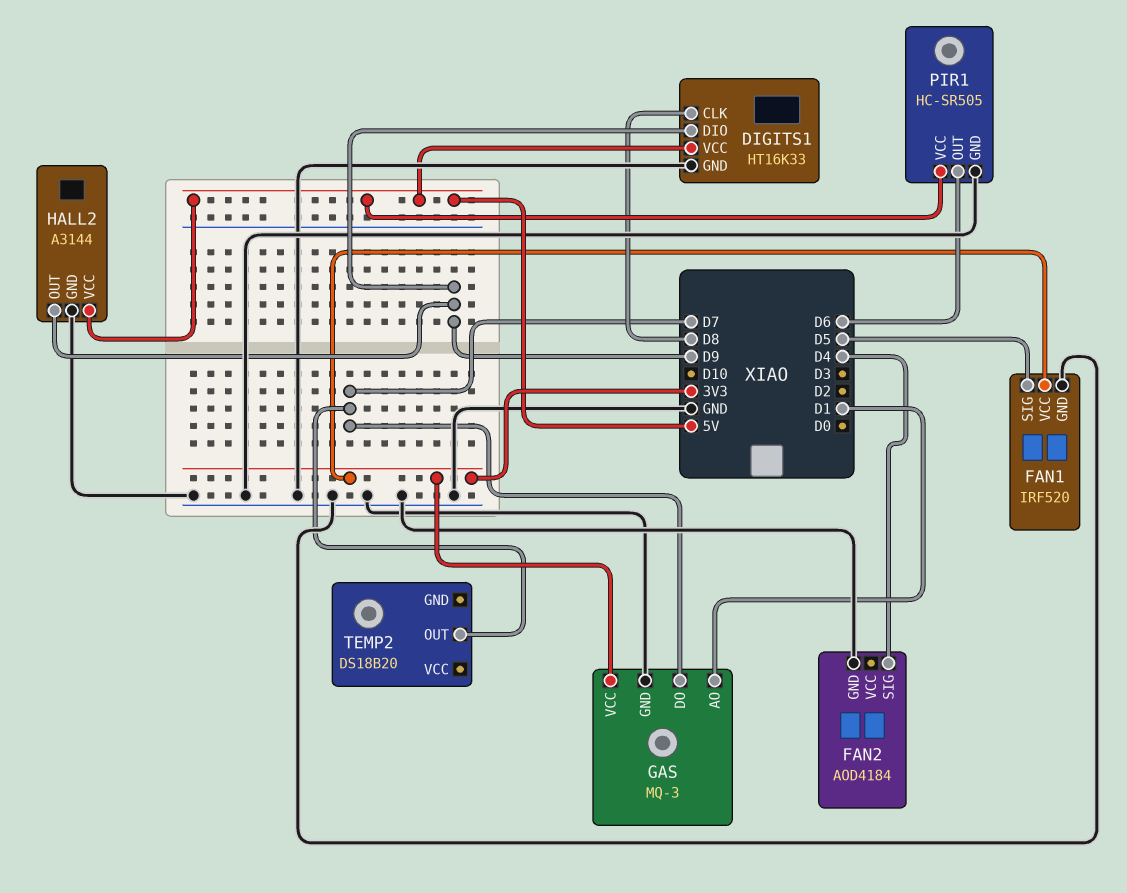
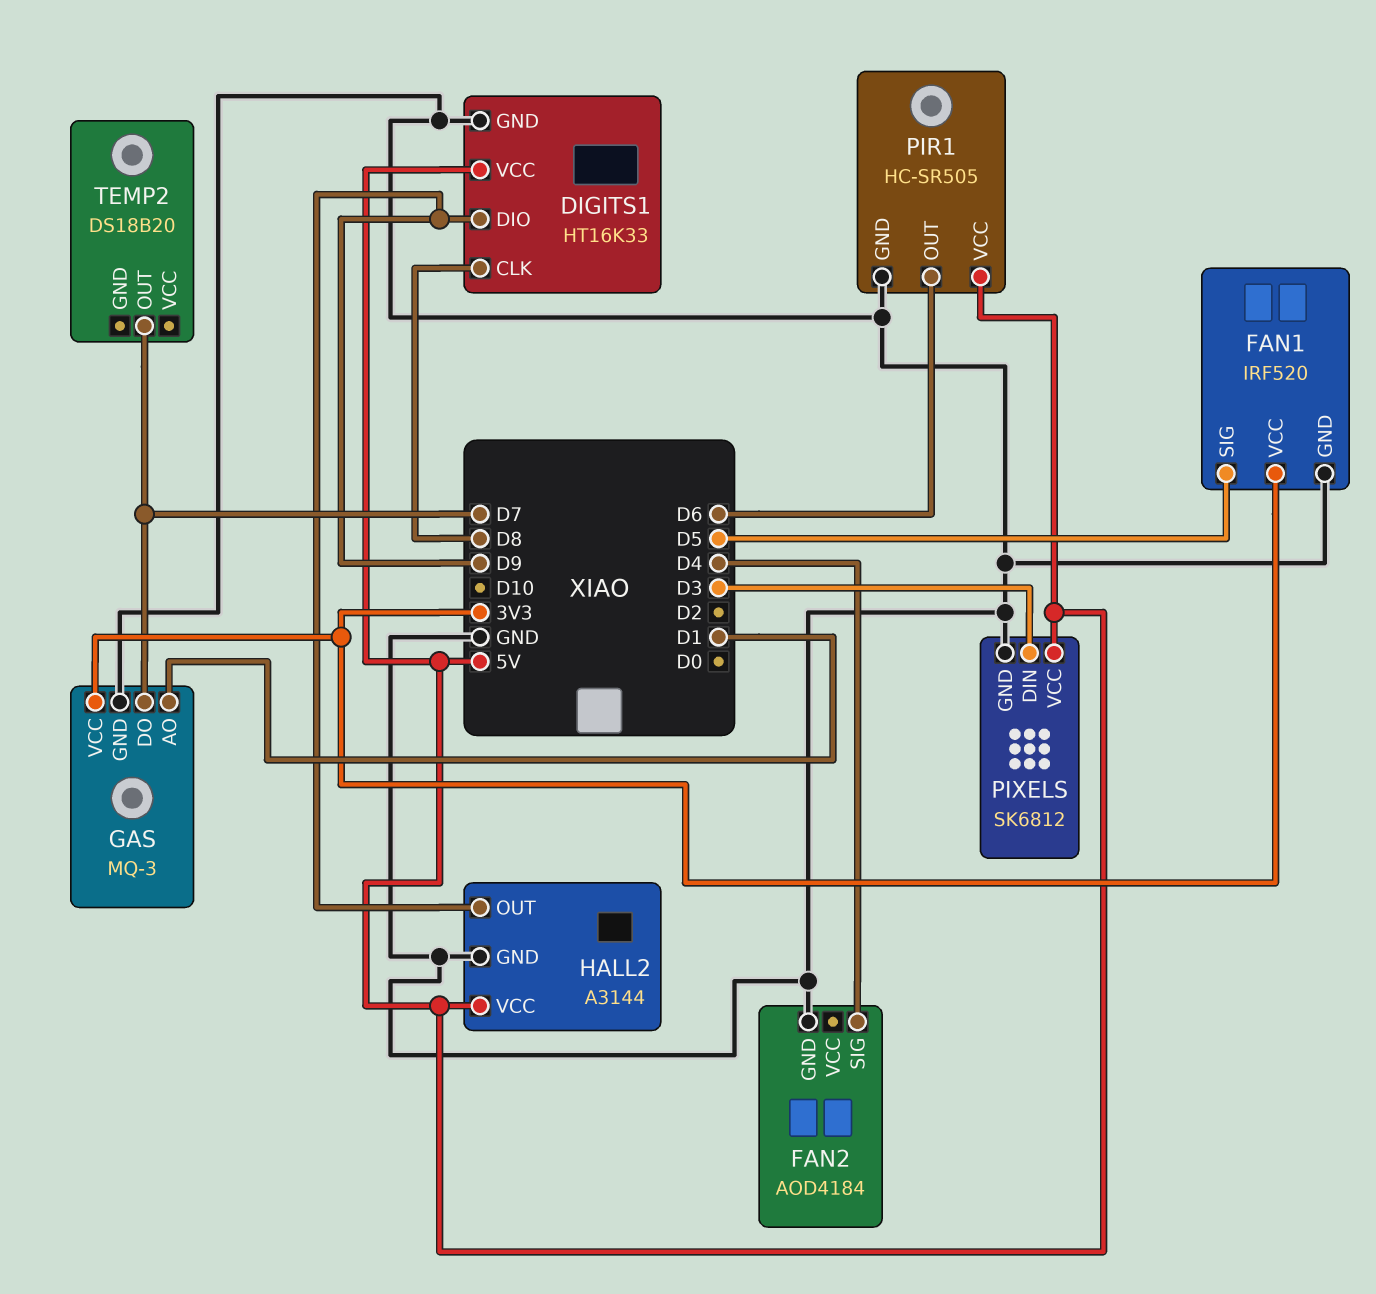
PIXELS: none -> SK6812
PIXELS pin DIN: none -> D3
PIXELS pin GND: none -> GND
PIXELS pin VCC: none -> 5V

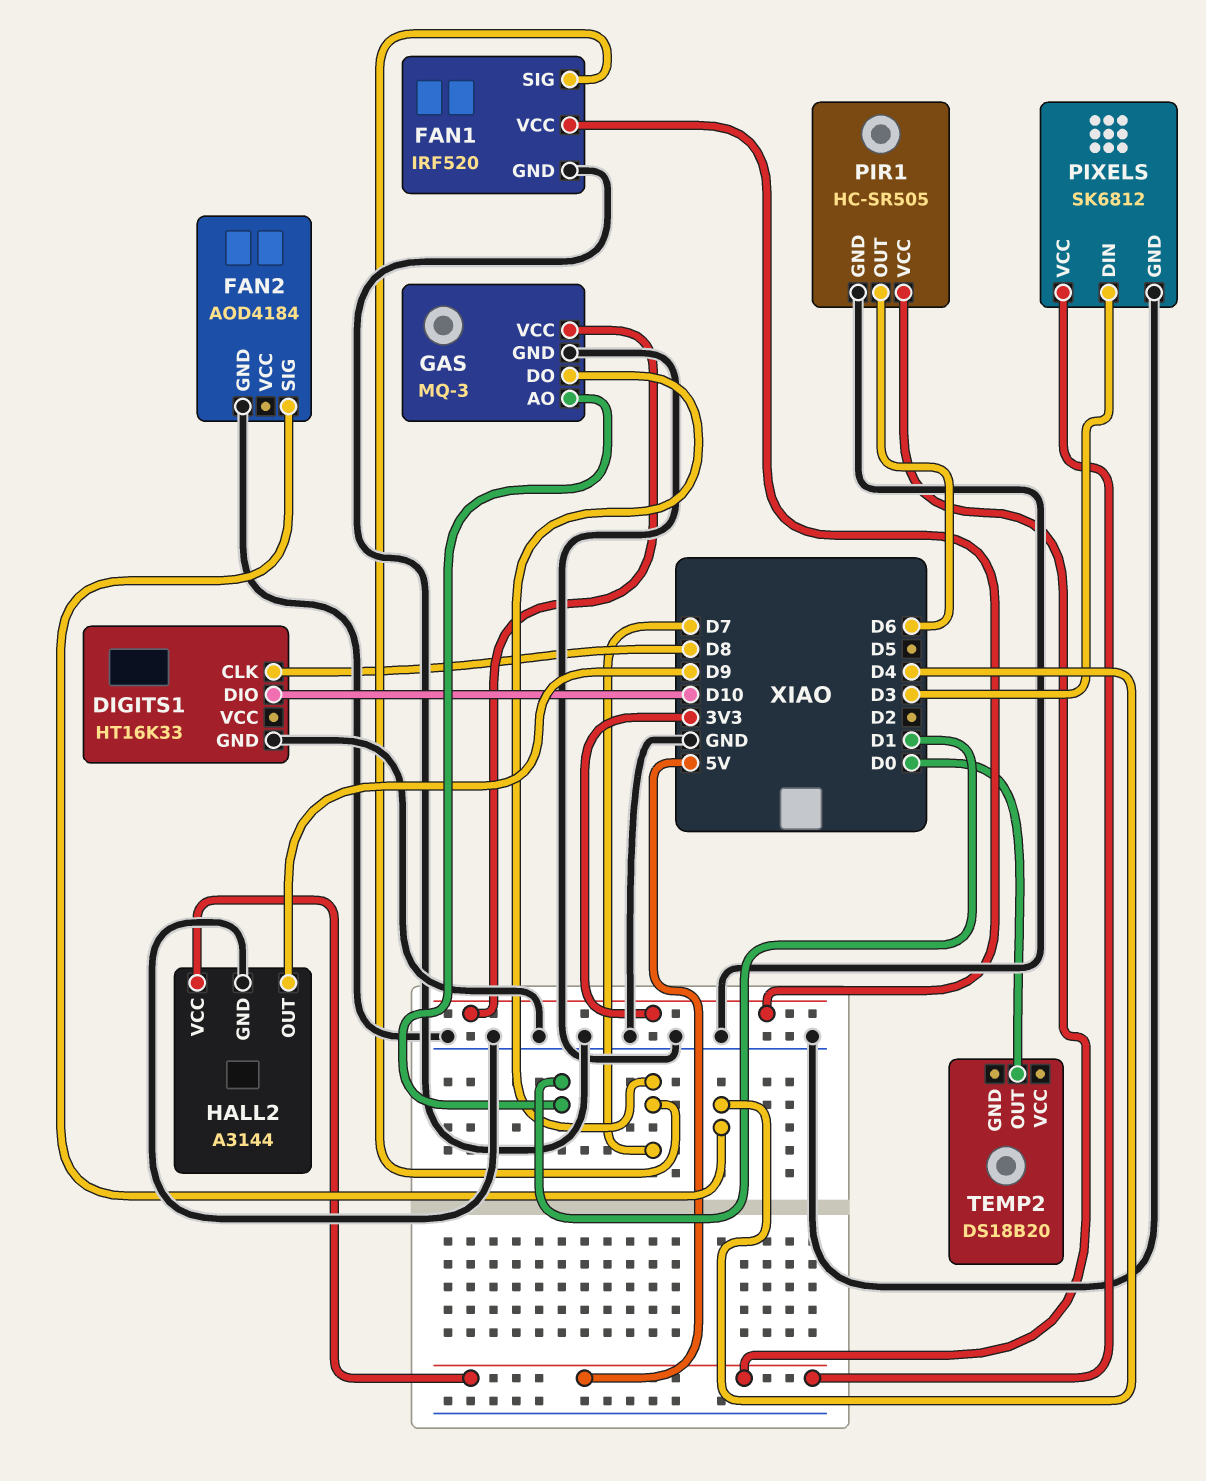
DIGITS1 pin DIO: D9 -> D10
DIGITS1 pin VCC: 5V -> none
FAN1 pin SIG: D5 -> D7
TEMP2 pin OUT: D7 -> D0

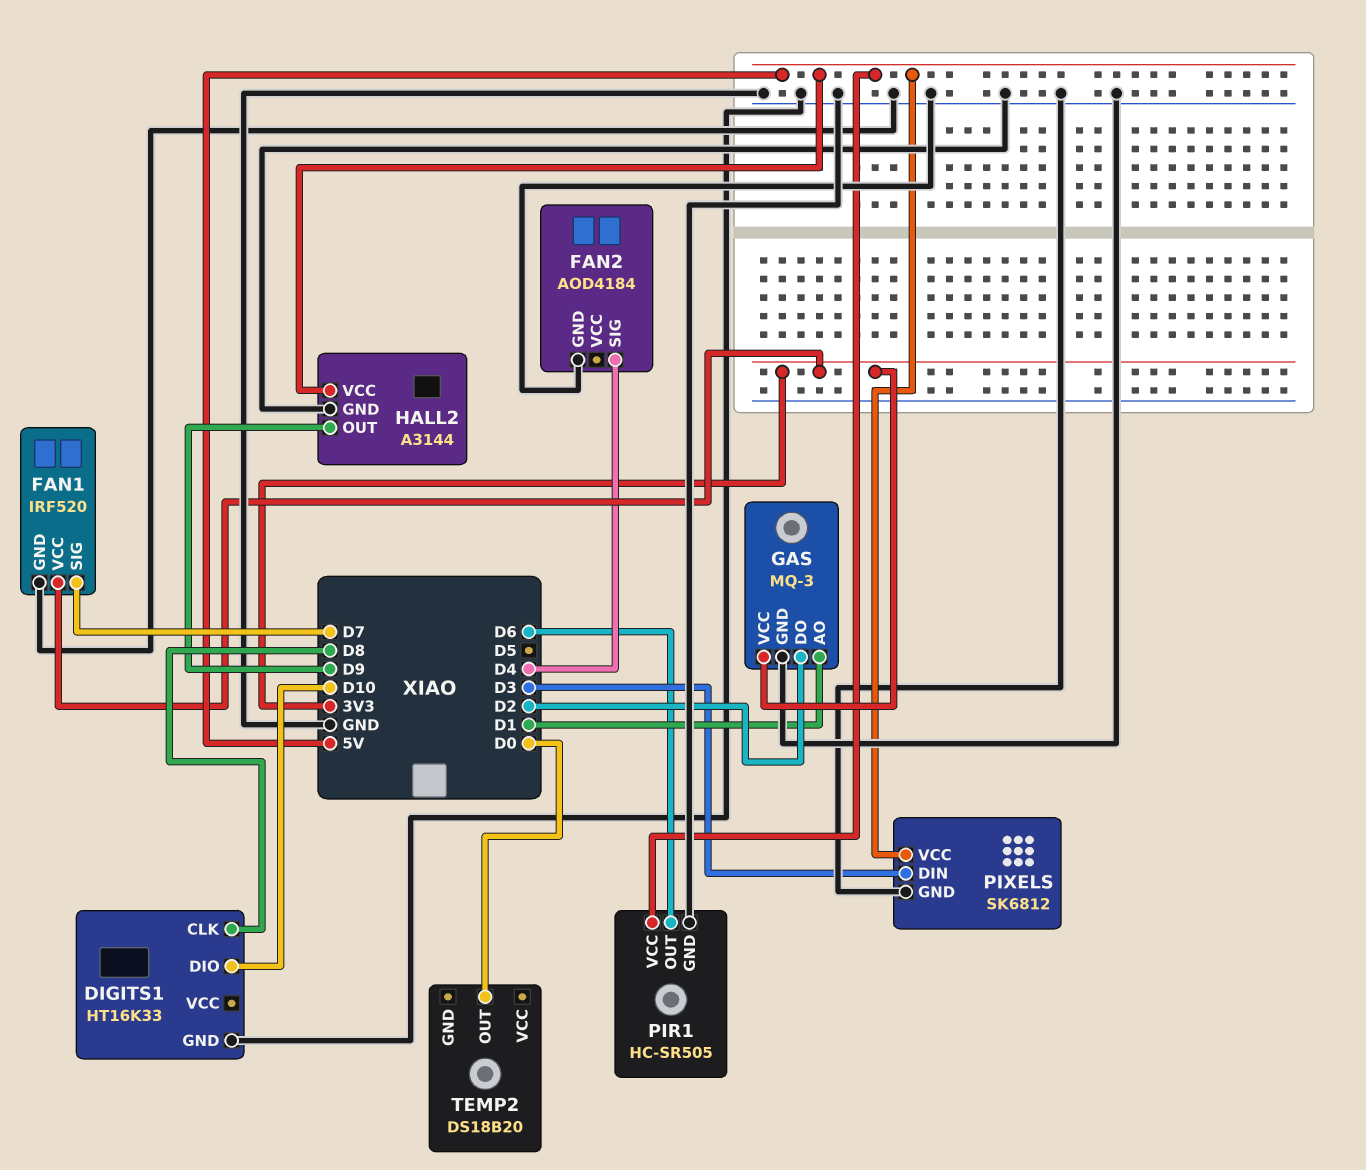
GAS pin DO: D7 -> D2

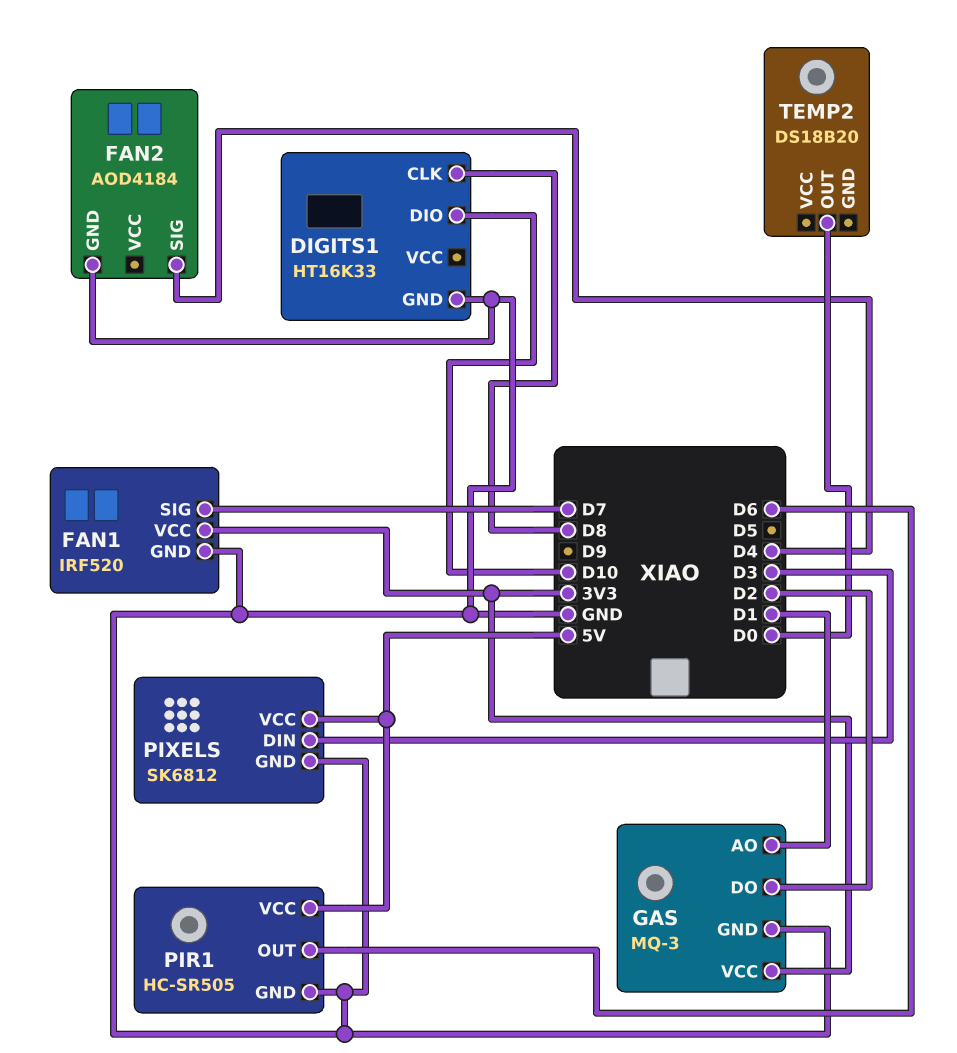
HALL2: A3144 -> none
HALL2 pin GND: GND -> none
HALL2 pin OUT: D9 -> none
HALL2 pin VCC: 5V -> none

